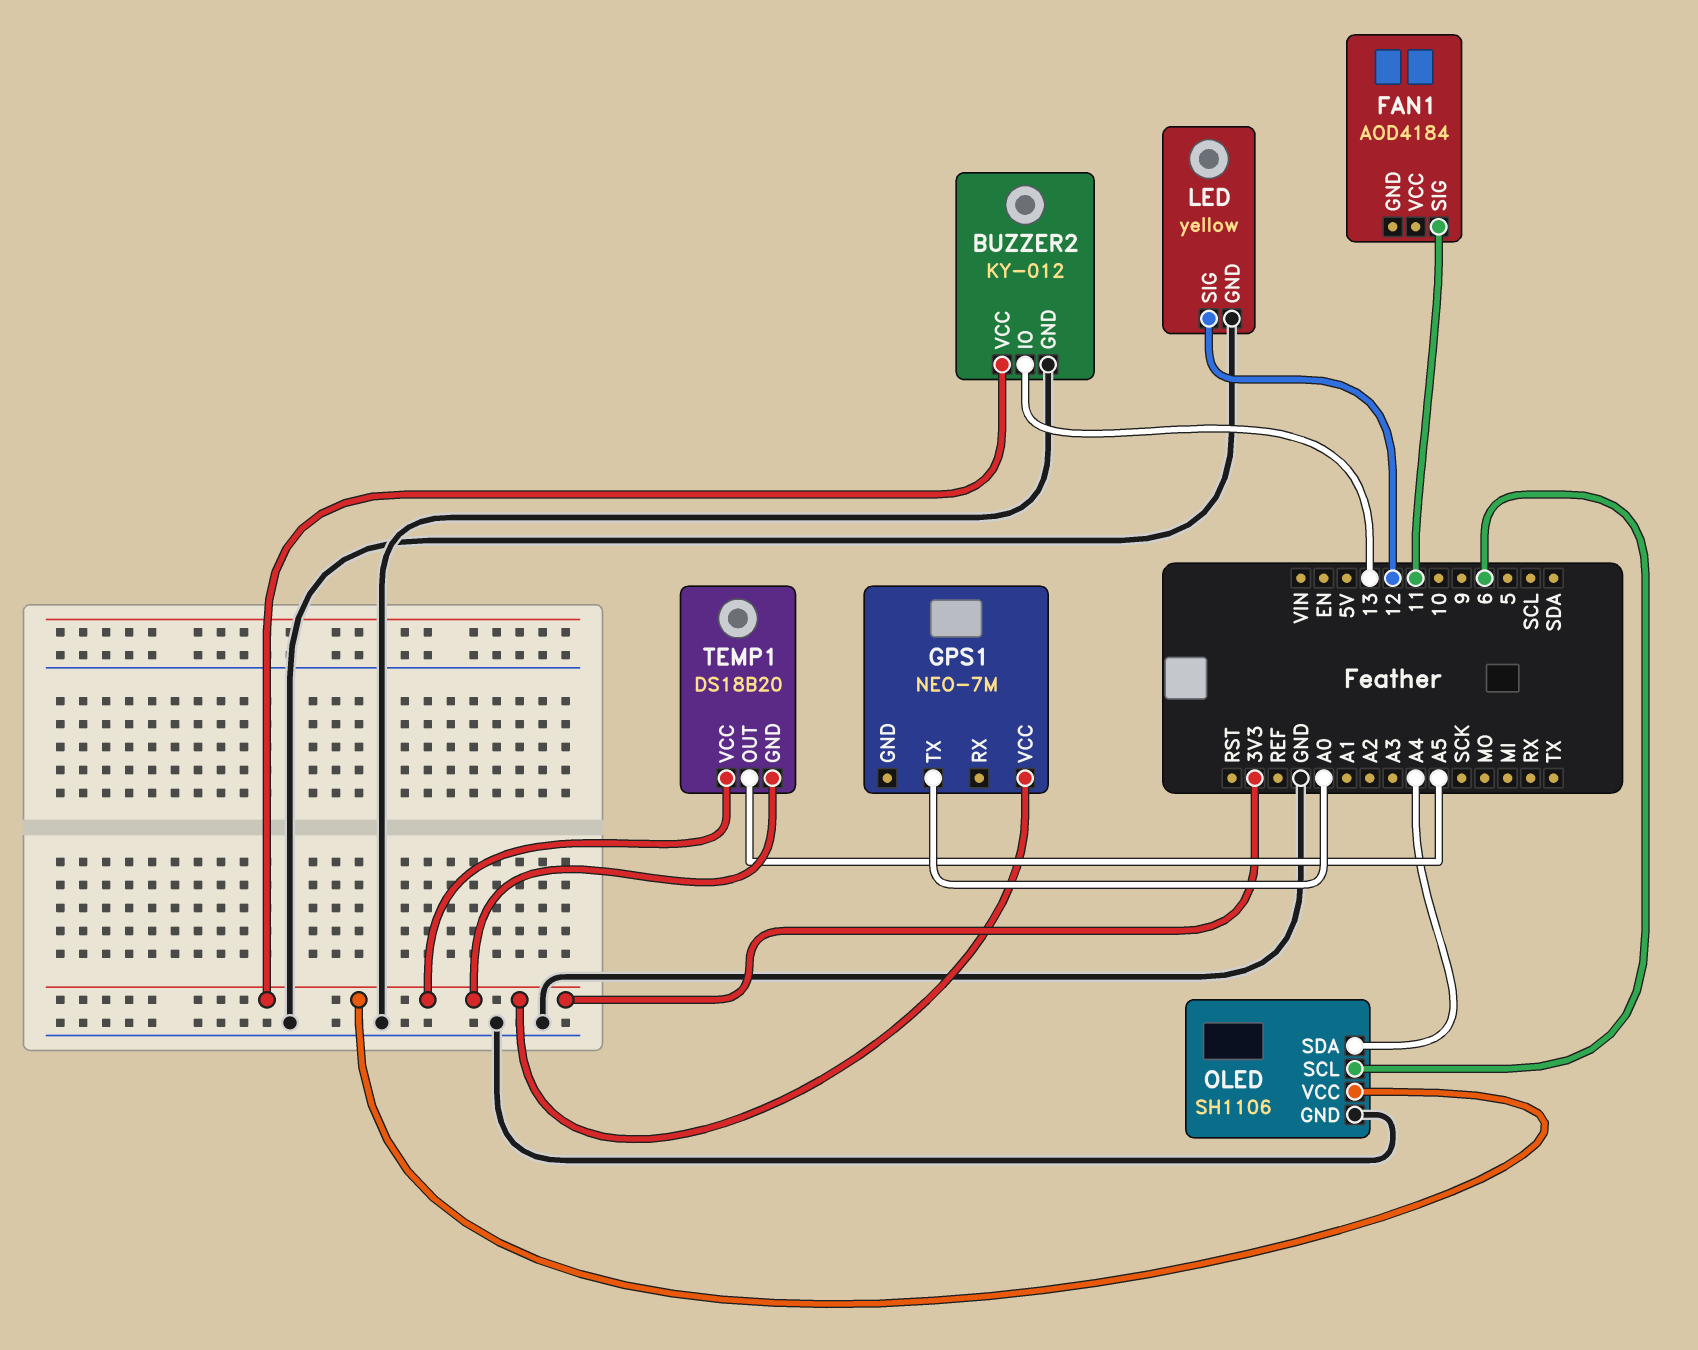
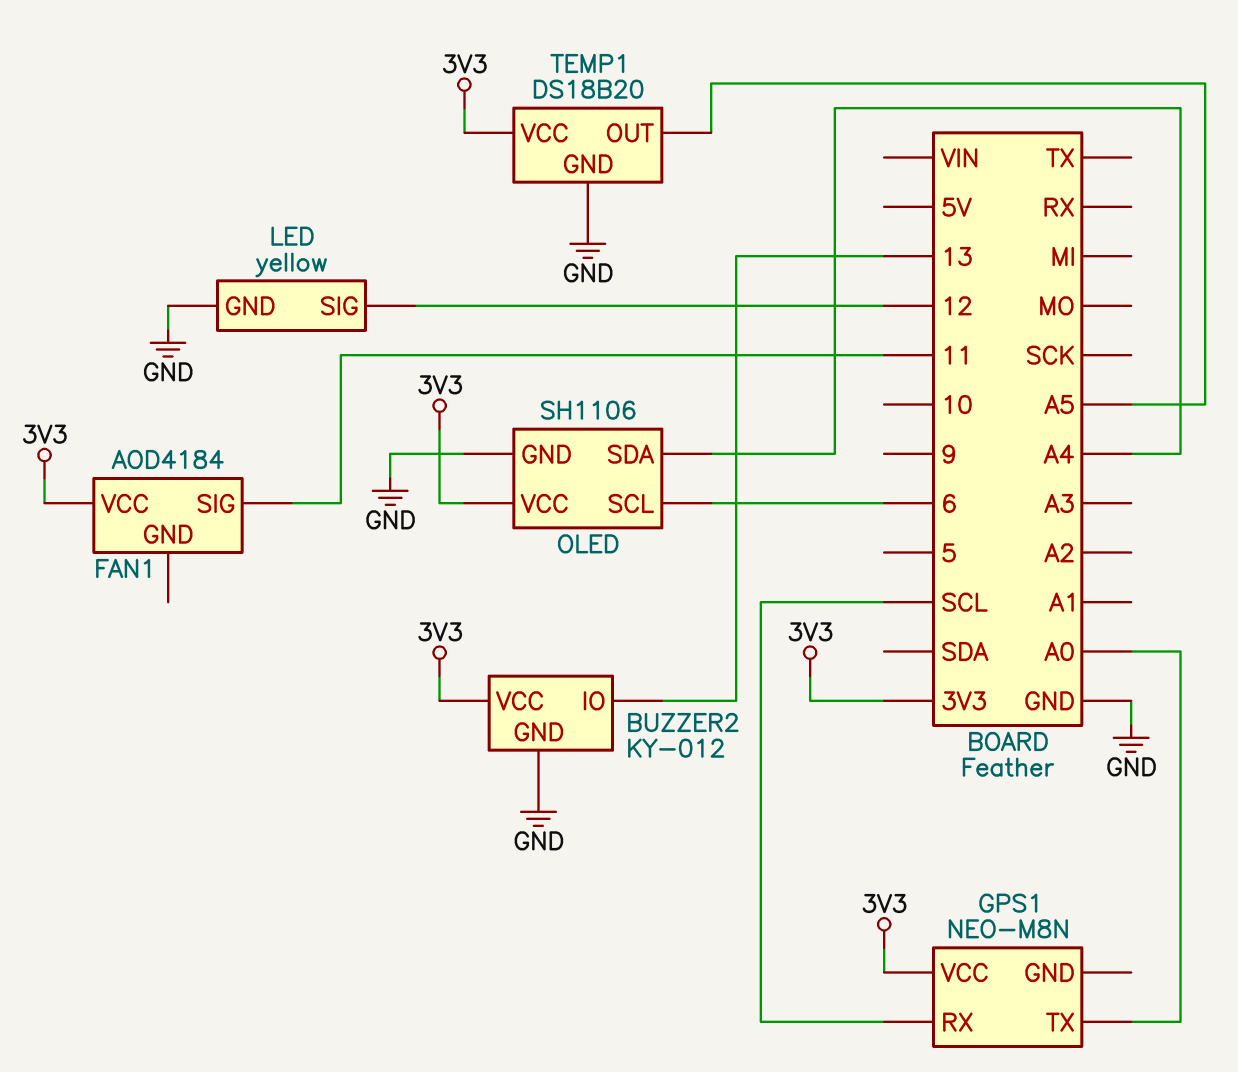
FAN1 pin VCC: none -> 3V3
GPS1: NEO-7M -> NEO-M8N
GPS1 pin RX: none -> SCL
TEMP1 pin GND: 3V3 -> GND

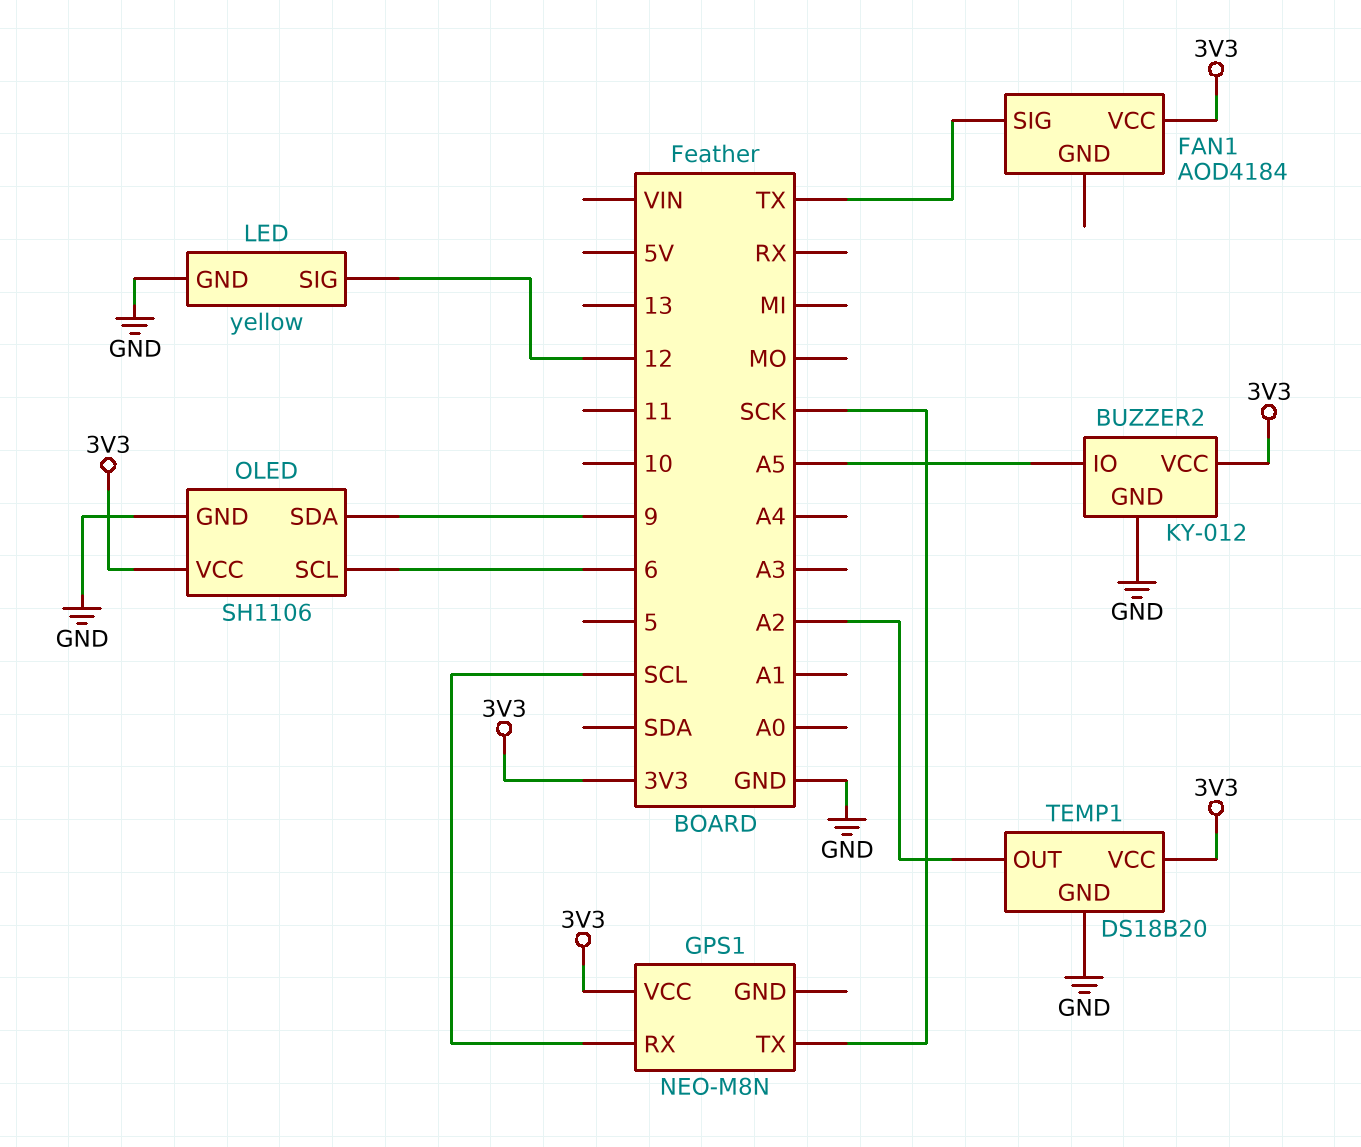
BUZZER2 pin IO: 13 -> A5
FAN1 pin SIG: 11 -> TX
GPS1 pin TX: A0 -> SCK
OLED pin SDA: A4 -> 9
TEMP1 pin OUT: A5 -> A2

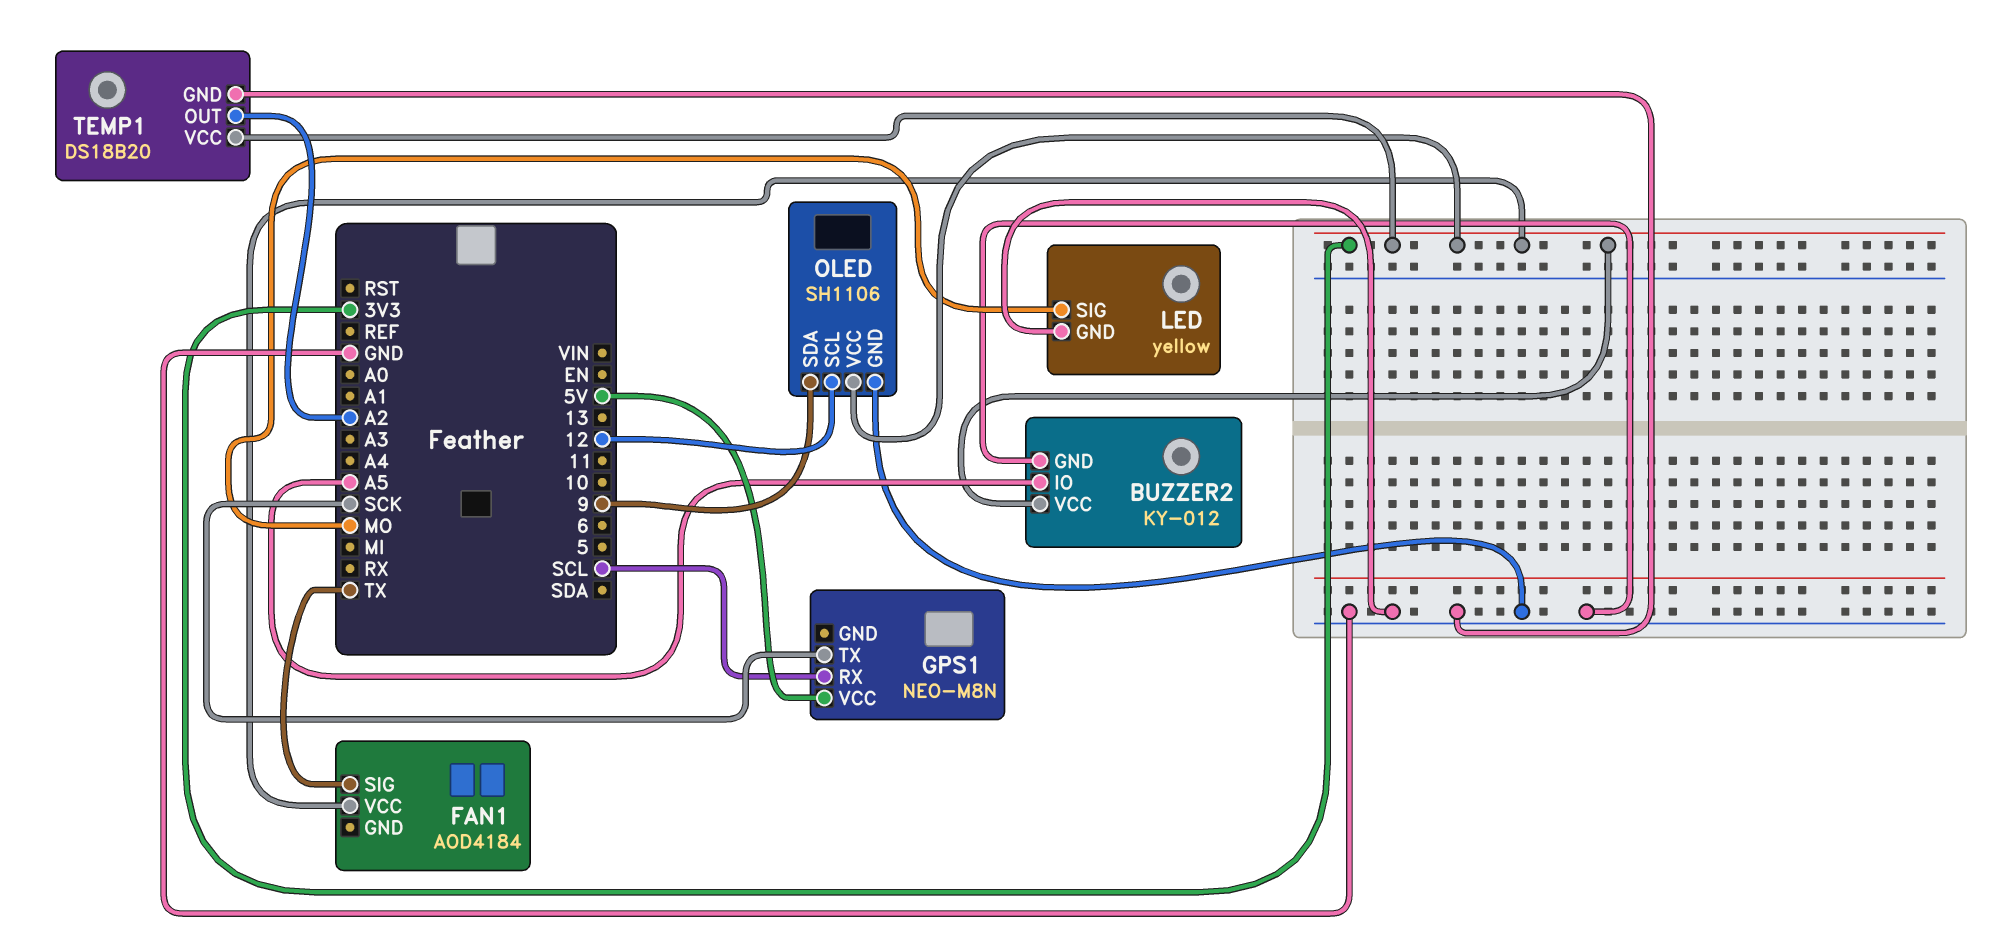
GPS1 pin VCC: 3V3 -> 5V
LED pin SIG: 12 -> MO
OLED pin SCL: 6 -> 12

